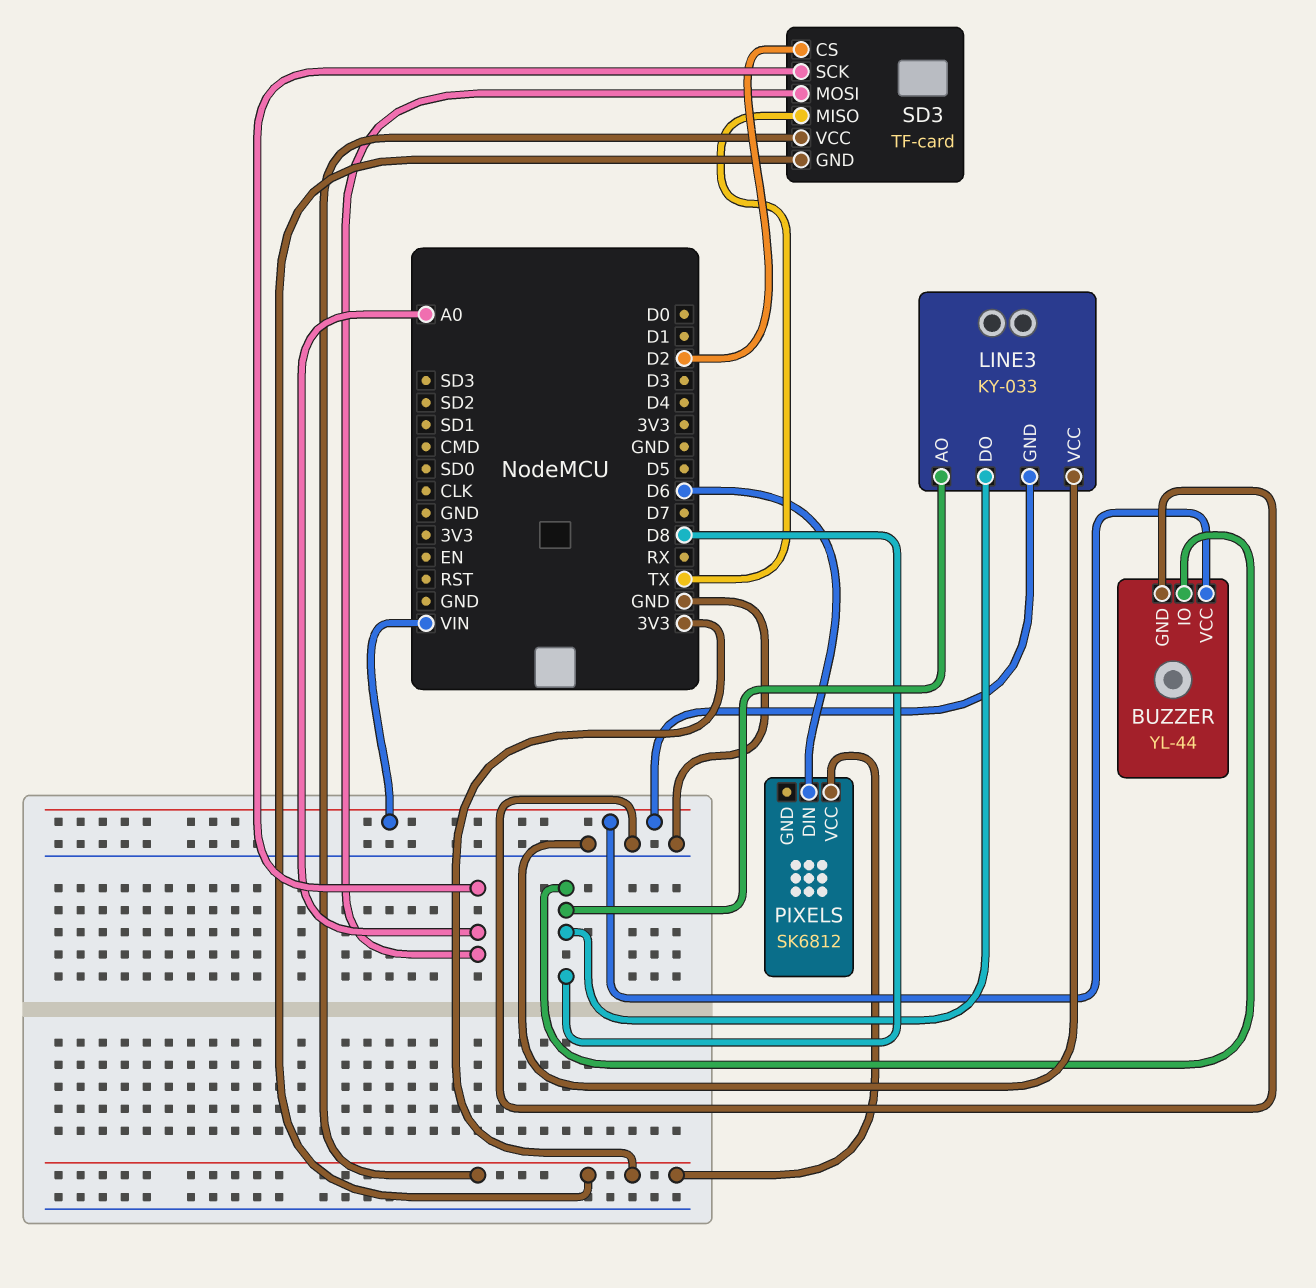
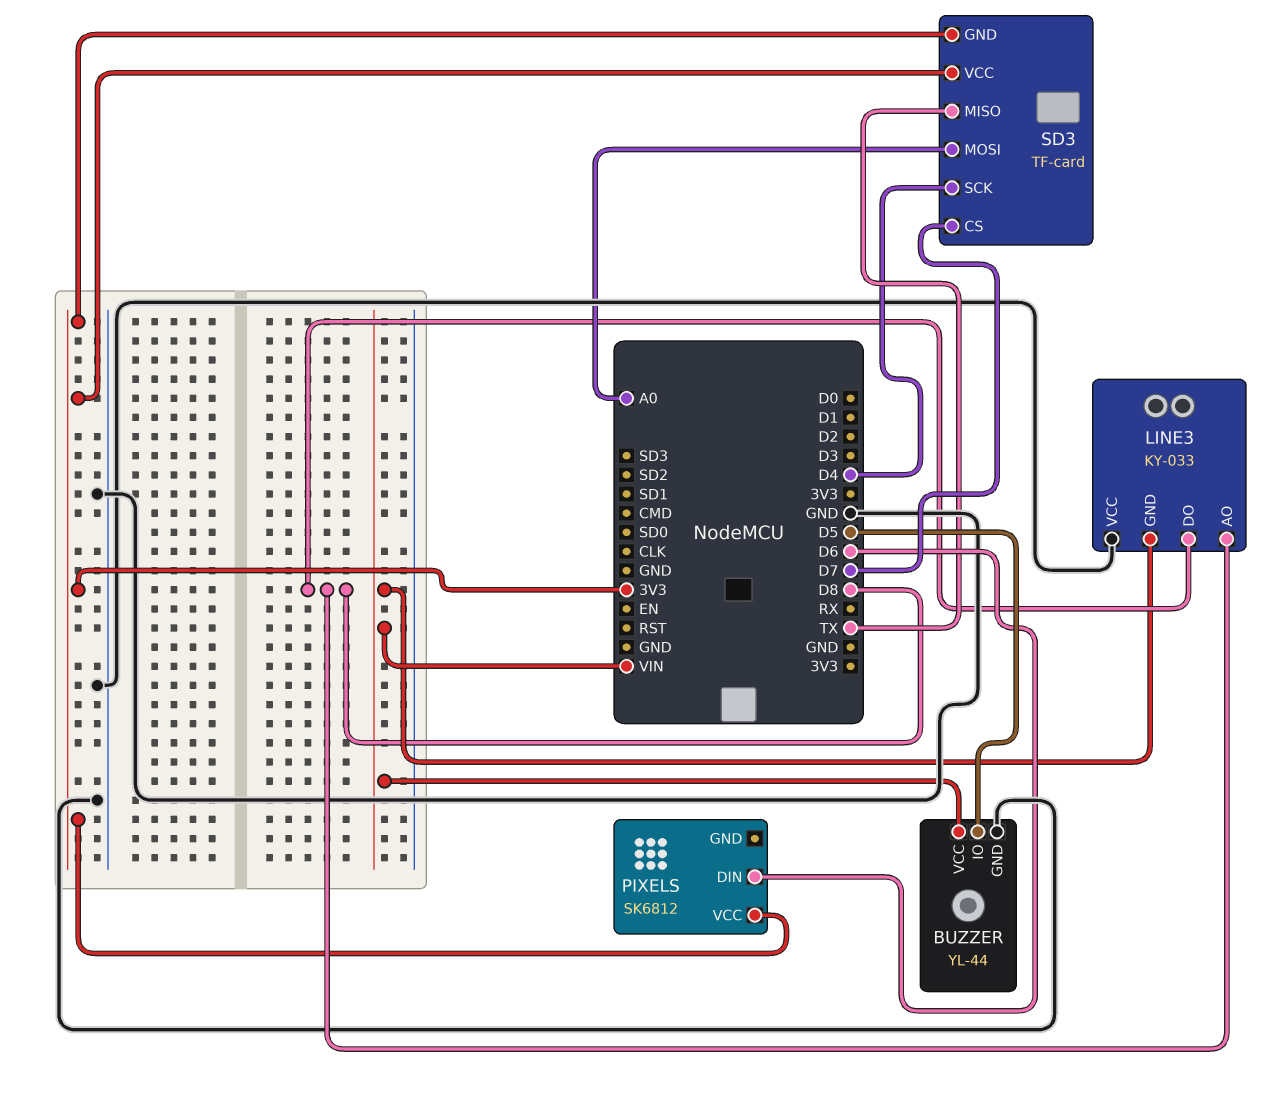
BUZZER pin IO: D8 -> D5
SD3 pin CS: D2 -> D7
SD3 pin SCK: A0 -> D4

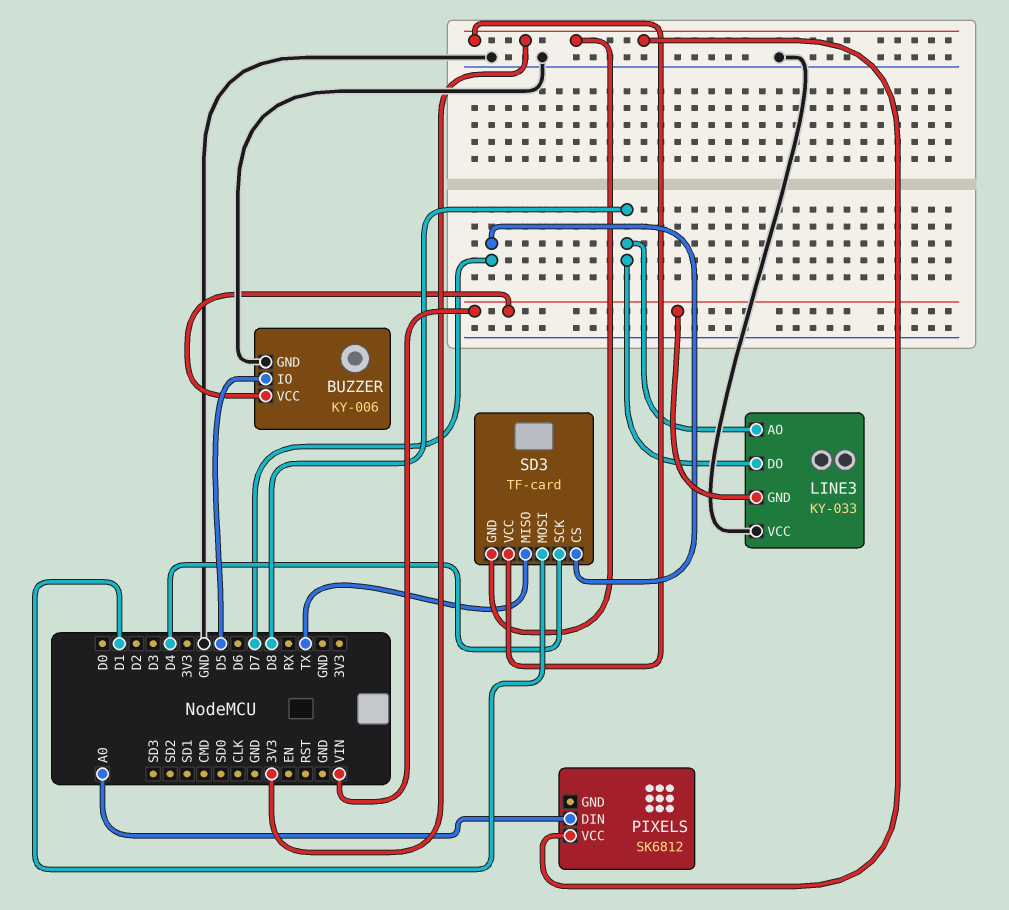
BUZZER: YL-44 -> KY-006
PIXELS pin DIN: D6 -> A0
SD3 pin MOSI: A0 -> D1

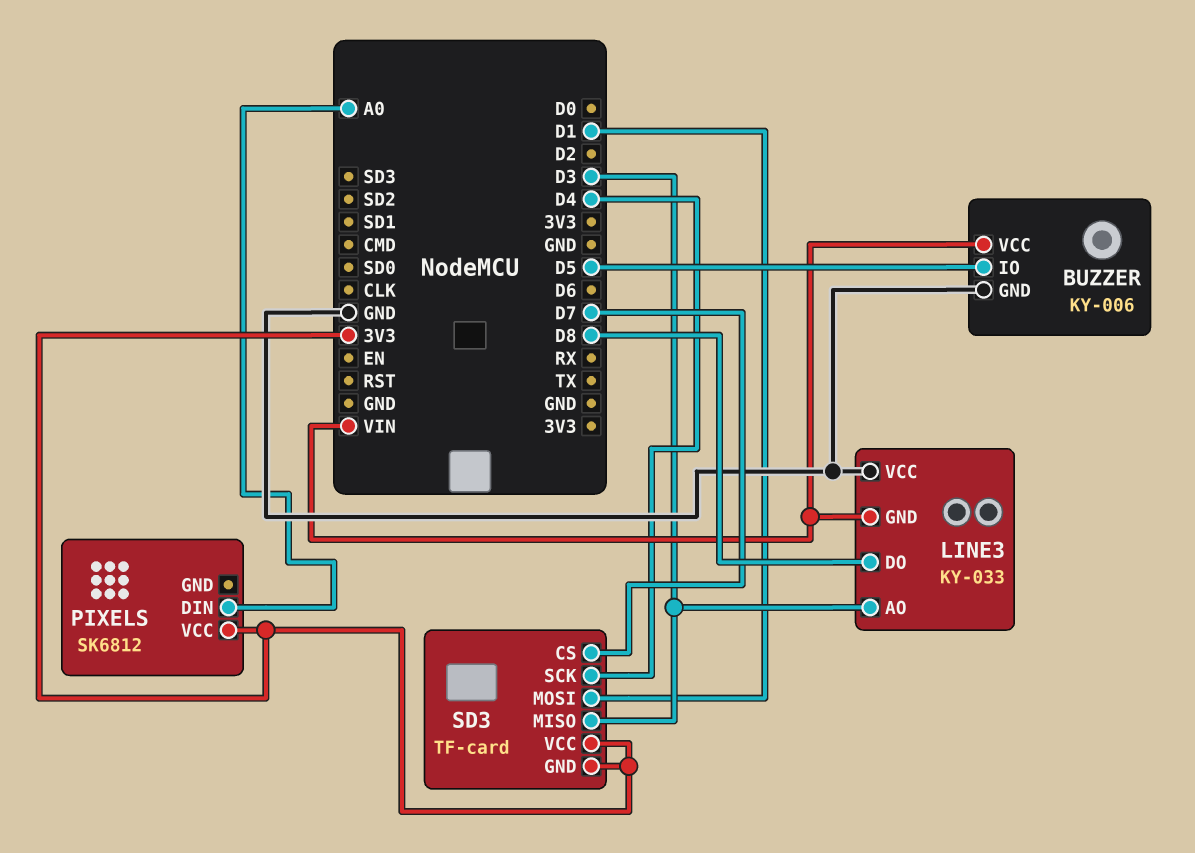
LINE3 pin AO: D8 -> D3
SD3 pin MISO: TX -> D3

